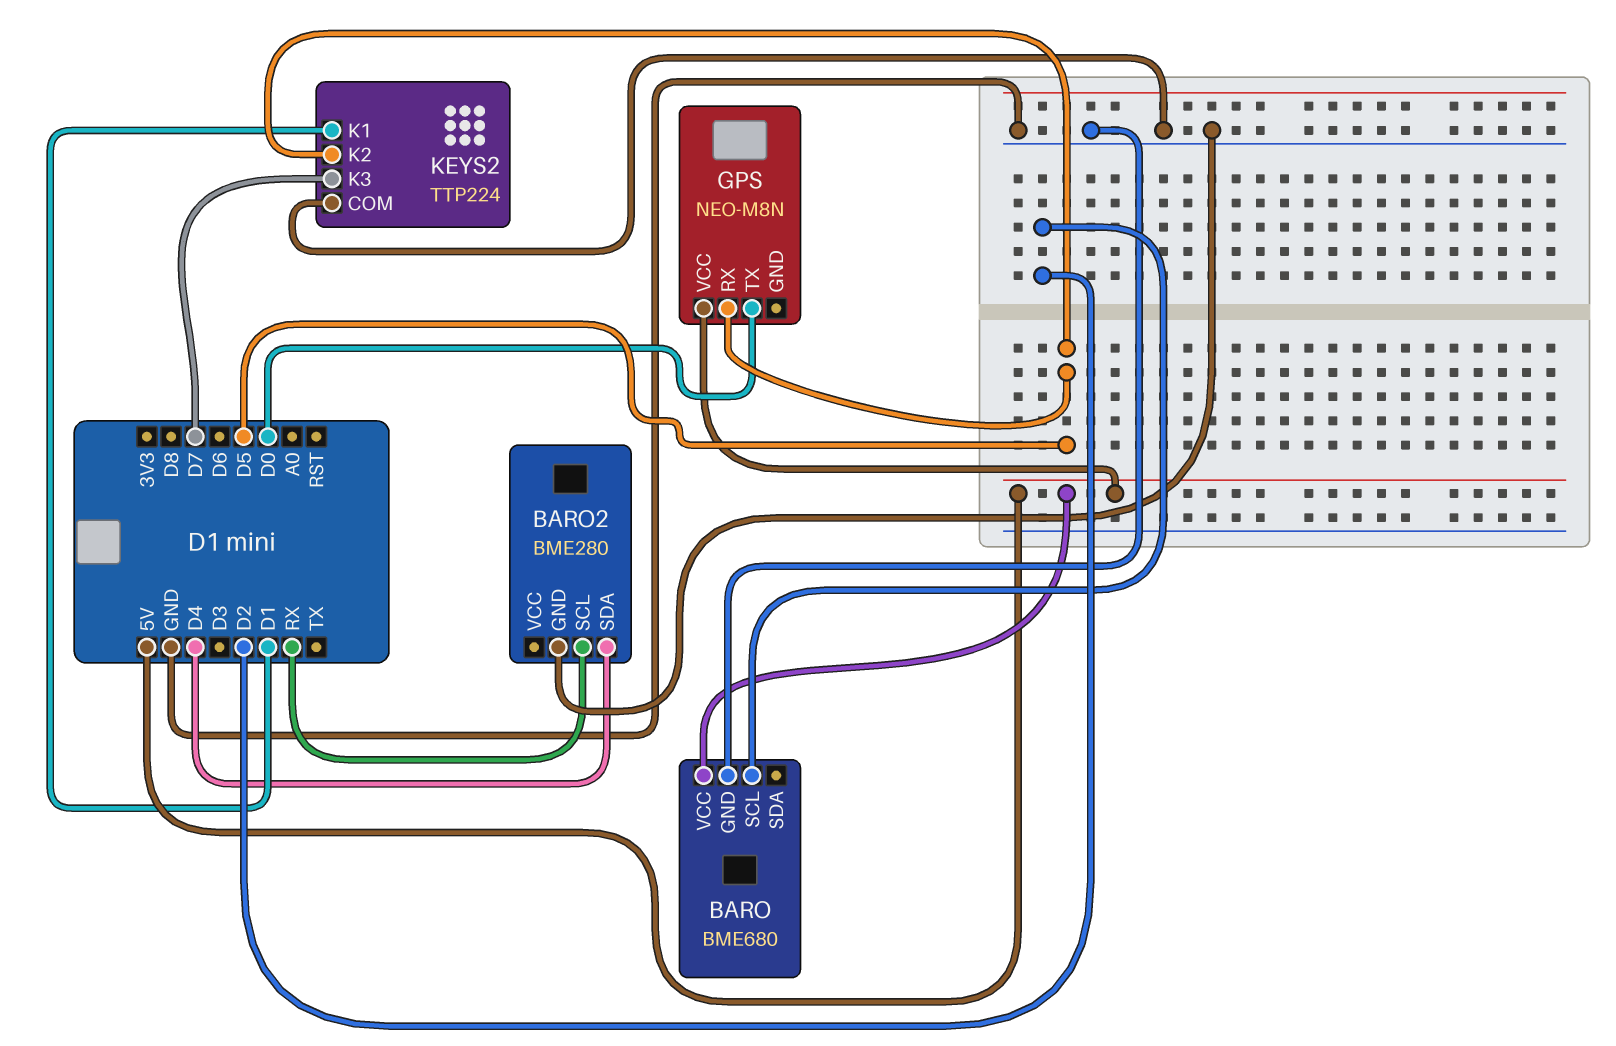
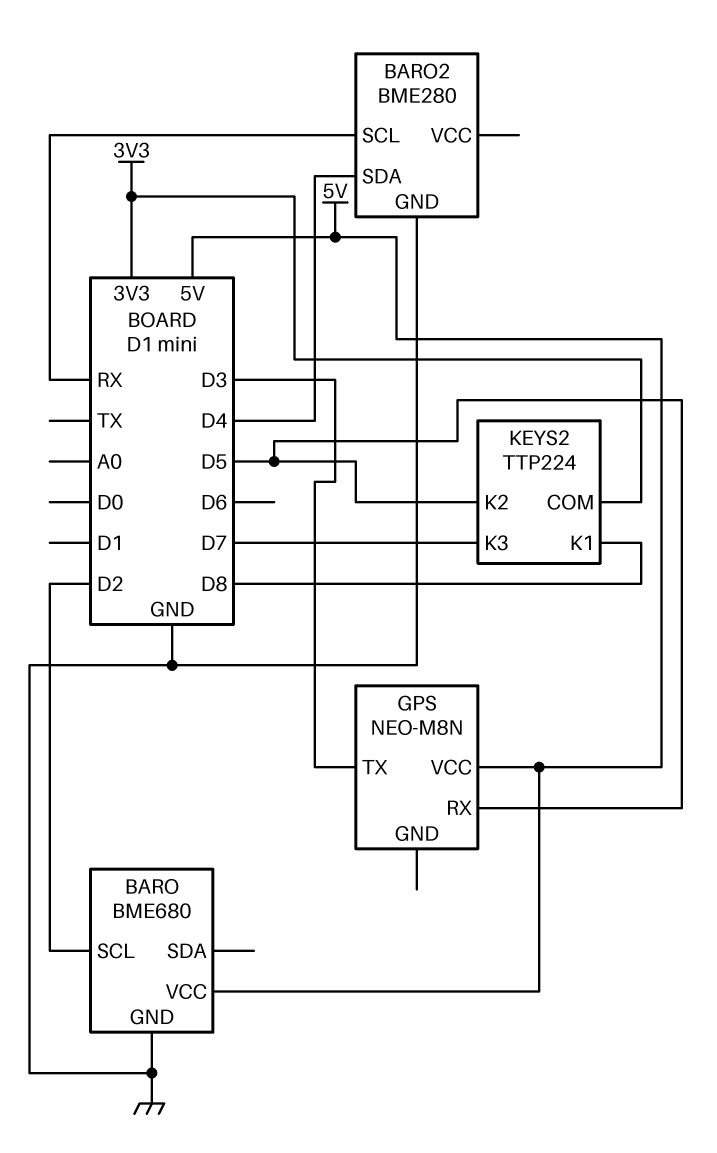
GPS pin TX: D0 -> D3
KEYS2 pin COM: GND -> 3V3
KEYS2 pin K1: D1 -> D8

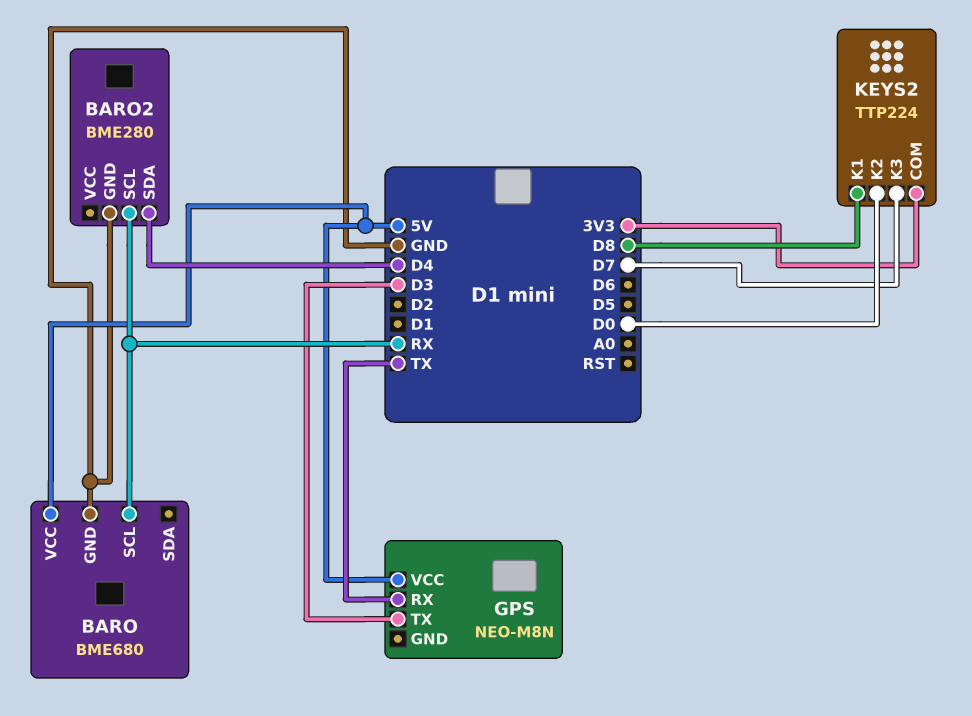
BARO pin SCL: D2 -> RX
GPS pin RX: D5 -> TX
KEYS2 pin K2: D5 -> D0

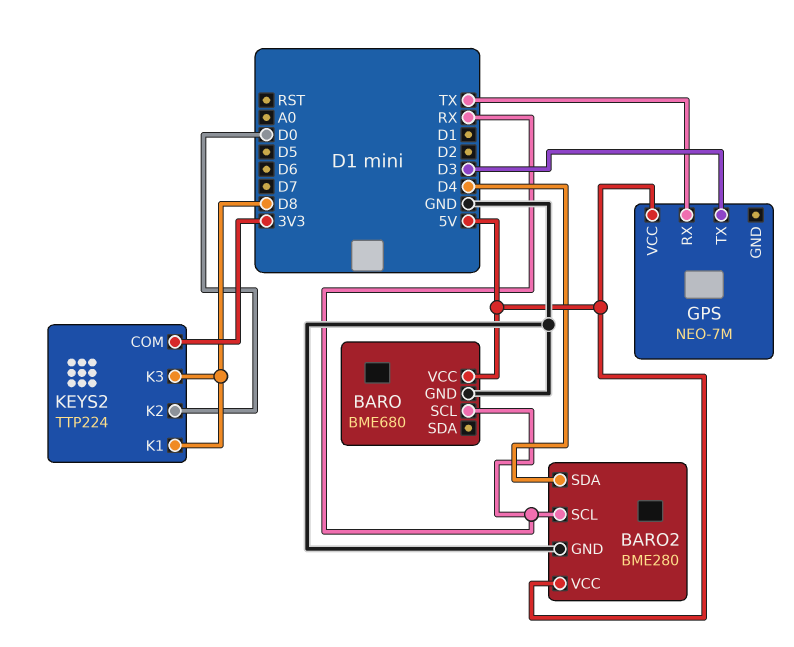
BARO2 pin VCC: none -> 5V
GPS: NEO-M8N -> NEO-7M
KEYS2 pin K3: D7 -> D8

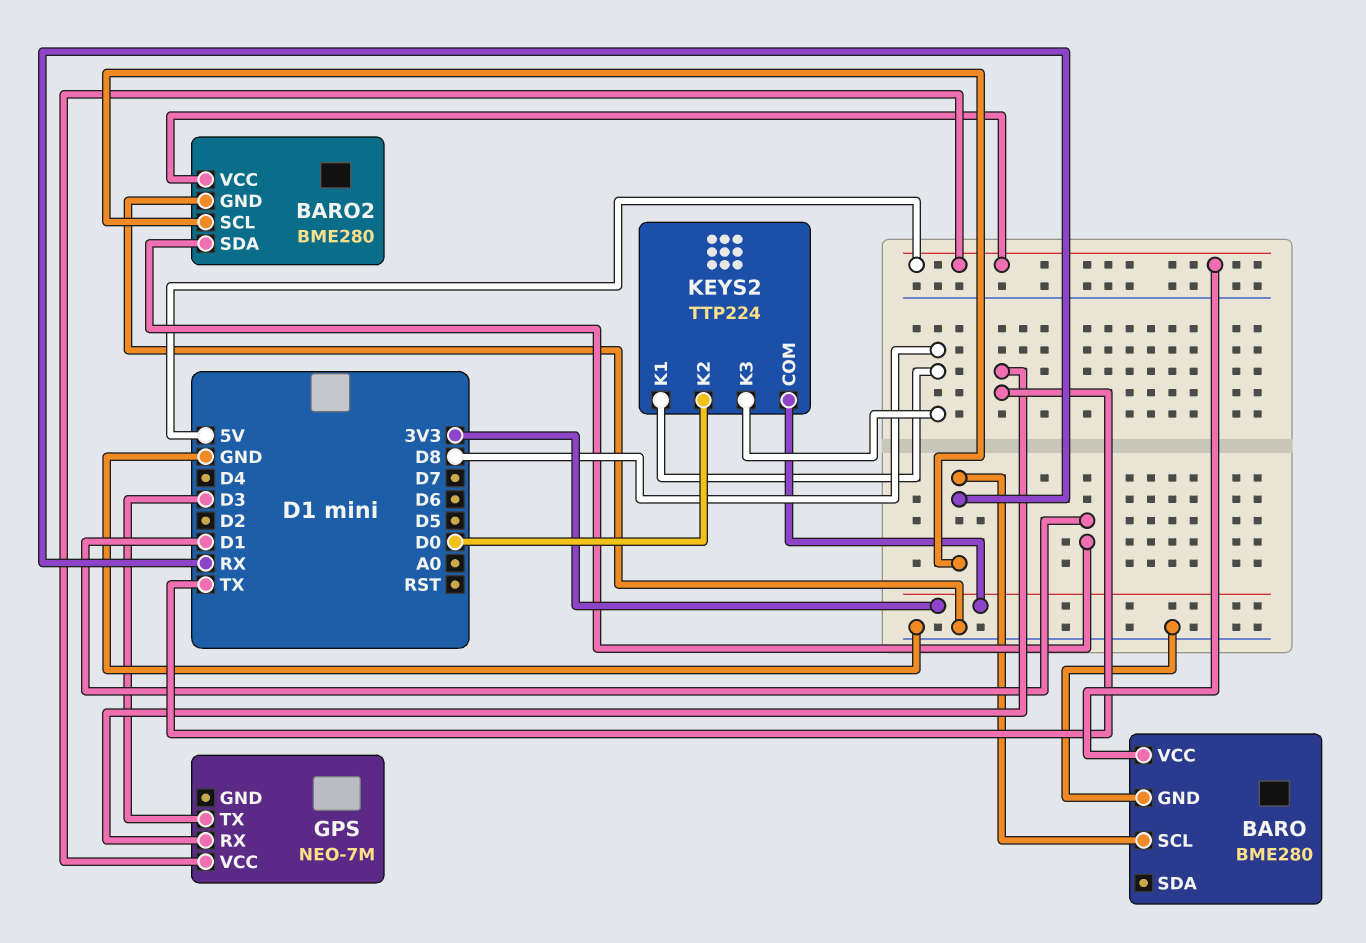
BARO: BME680 -> BME280
BARO2 pin SDA: D4 -> D1

